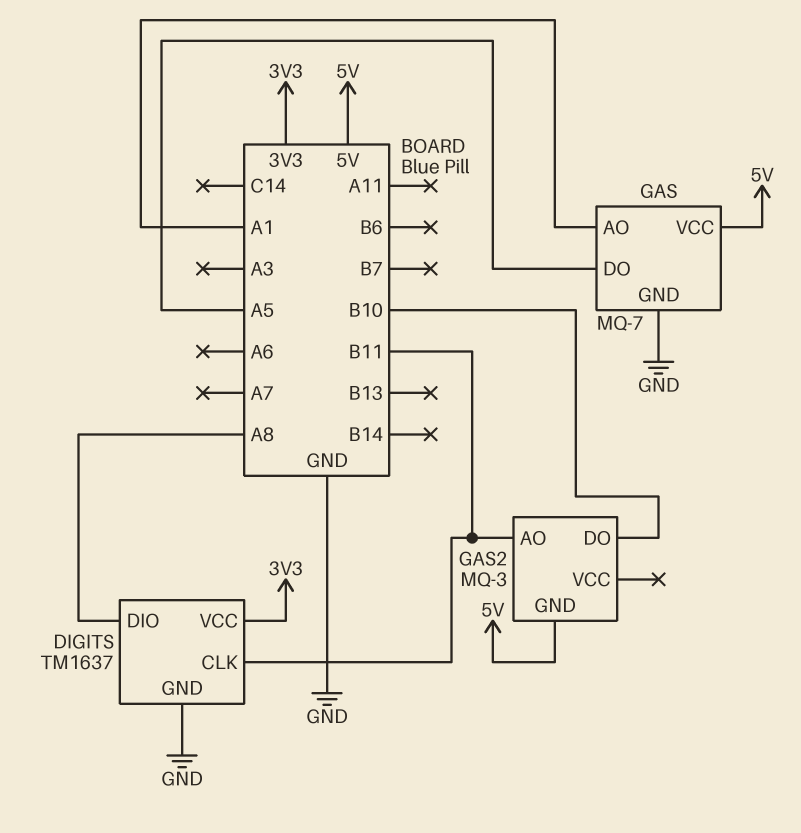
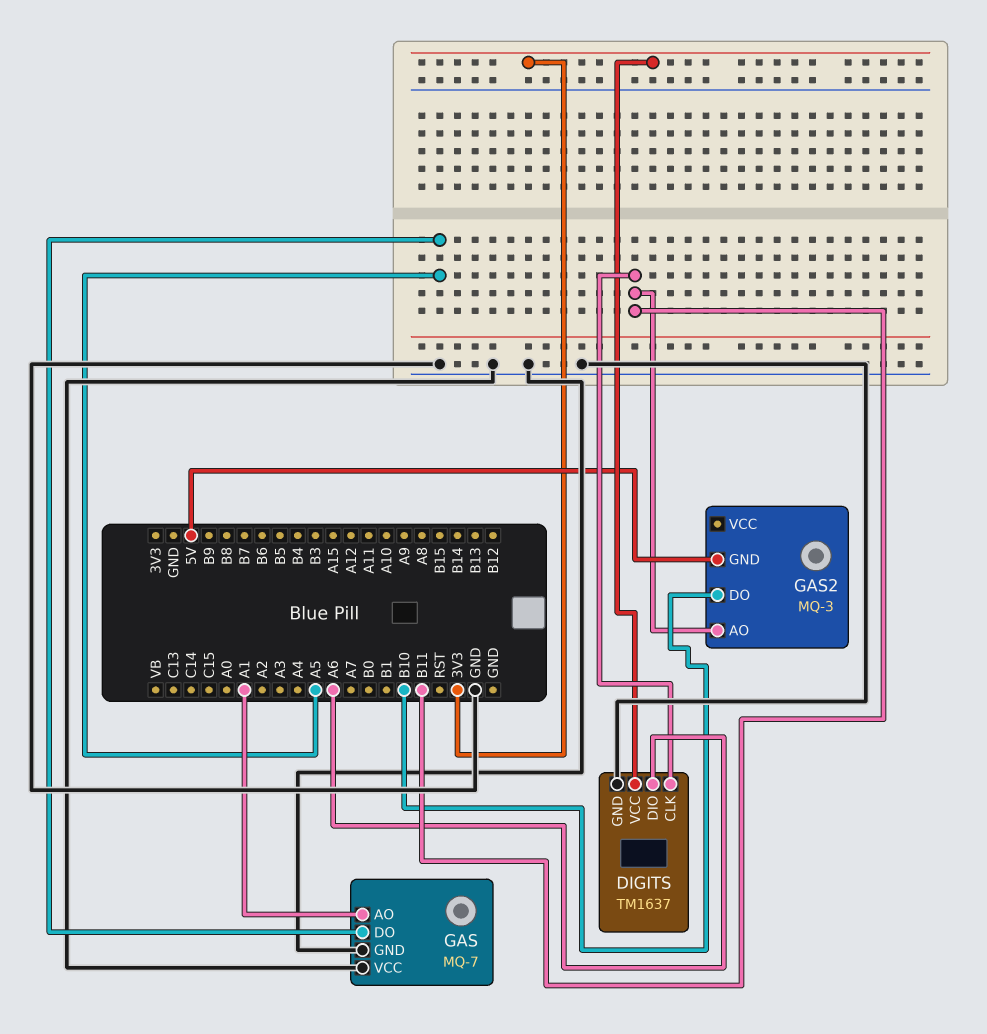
DIGITS pin DIO: A8 -> A6
GAS pin VCC: 5V -> GND

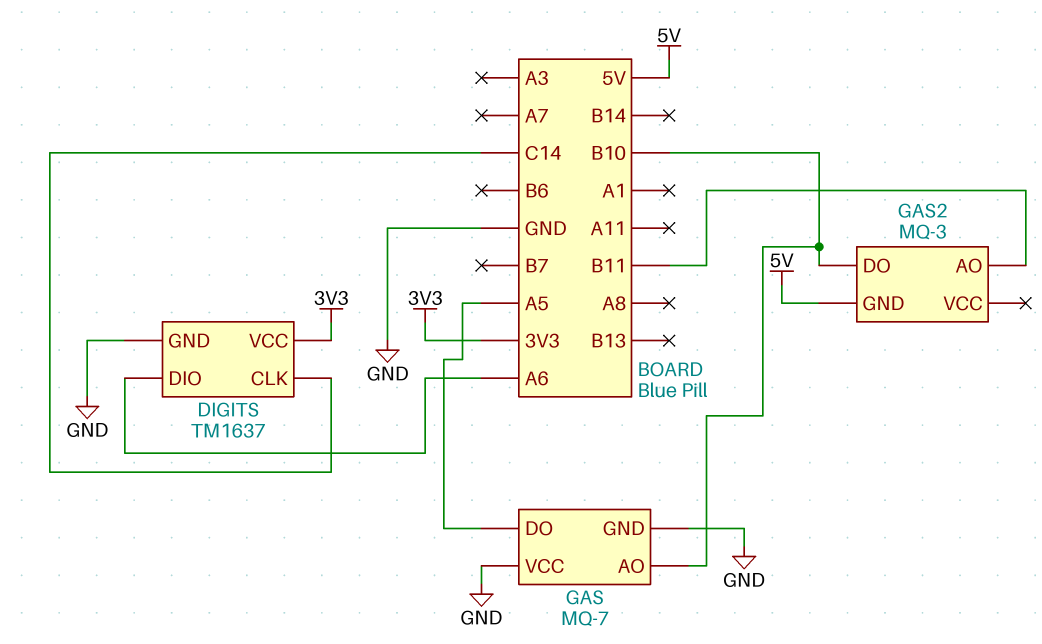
DIGITS pin CLK: B11 -> C14
GAS pin AO: A1 -> B10

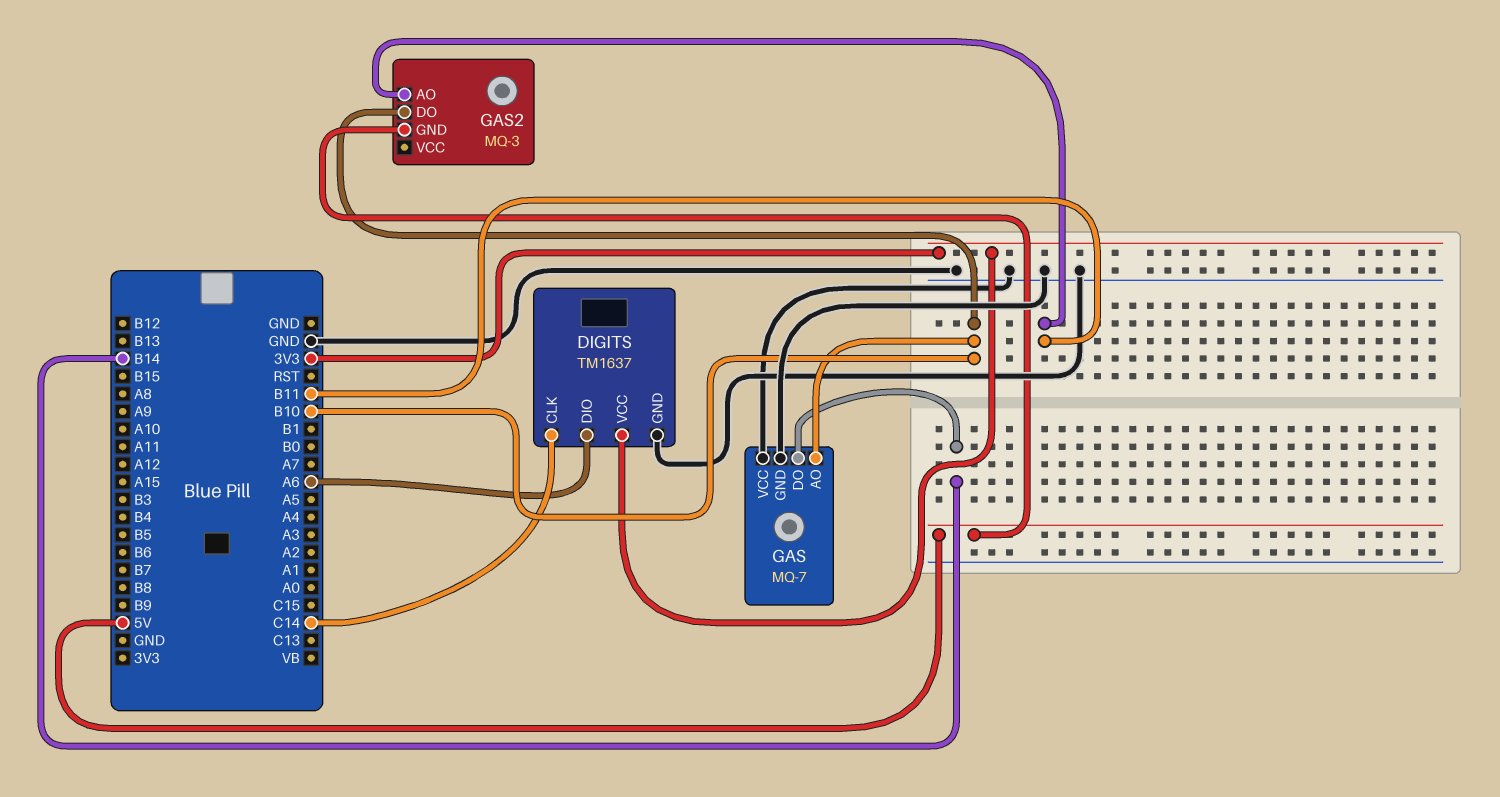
GAS pin DO: A5 -> B14

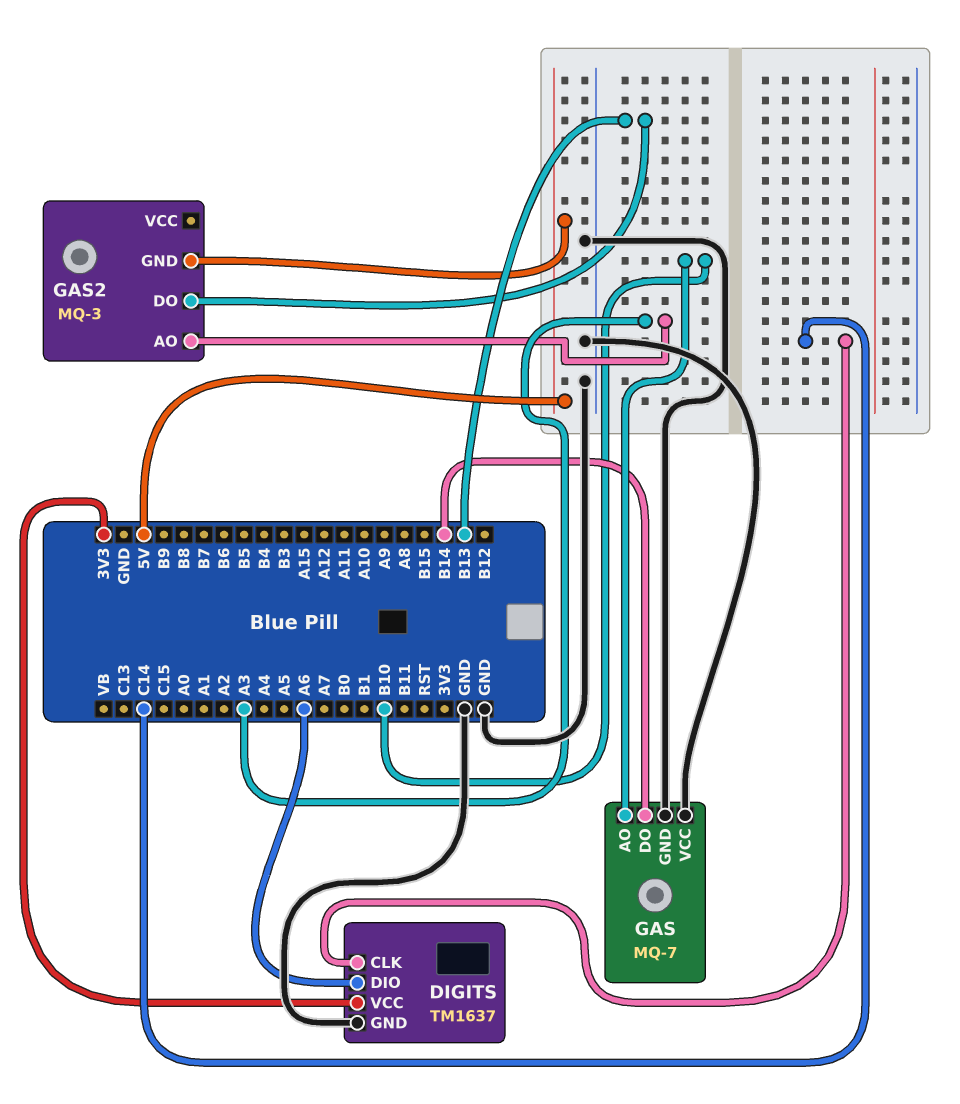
GAS2 pin AO: B11 -> A3
GAS2 pin DO: B10 -> B13

